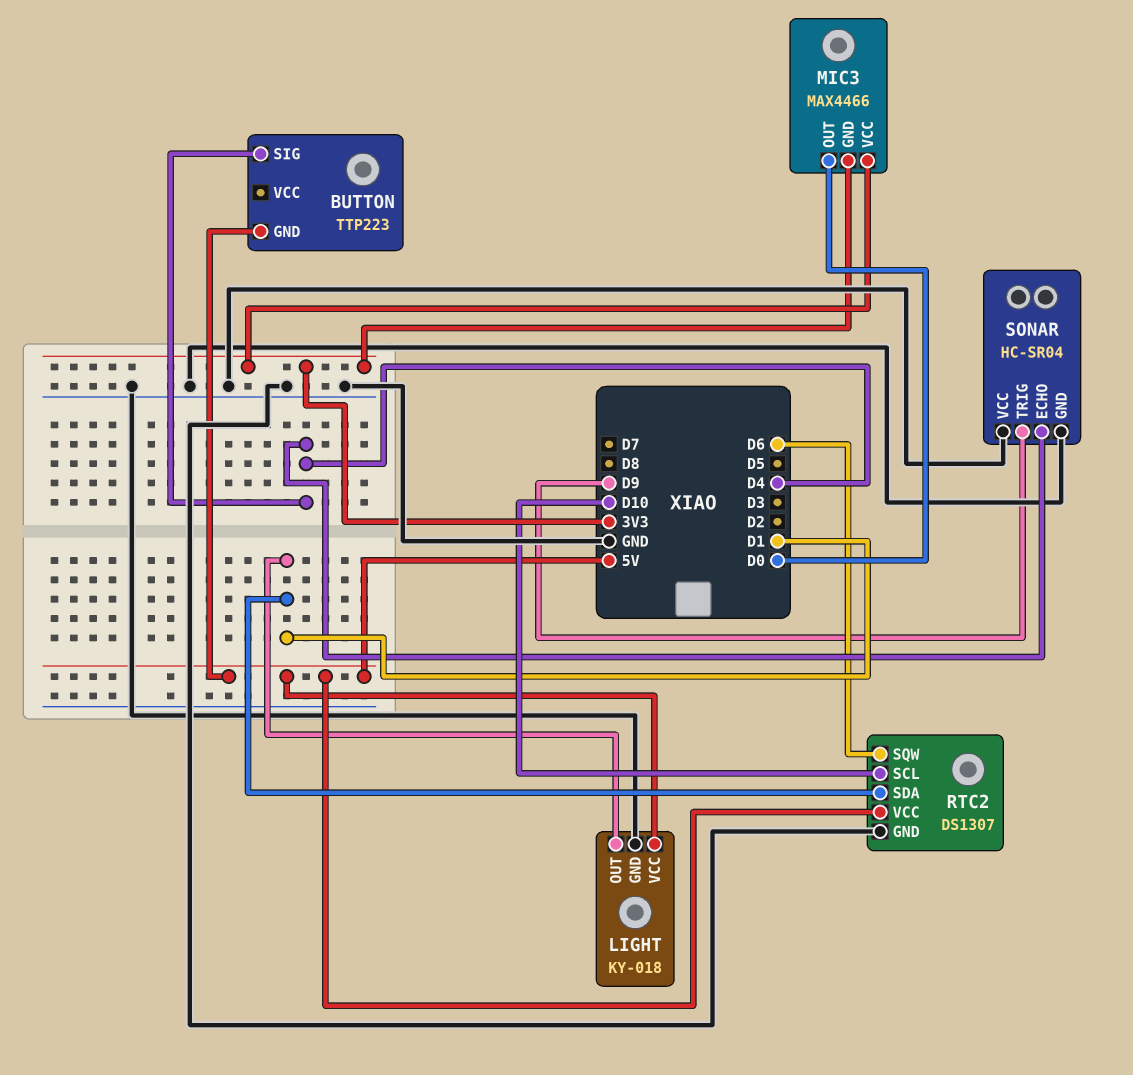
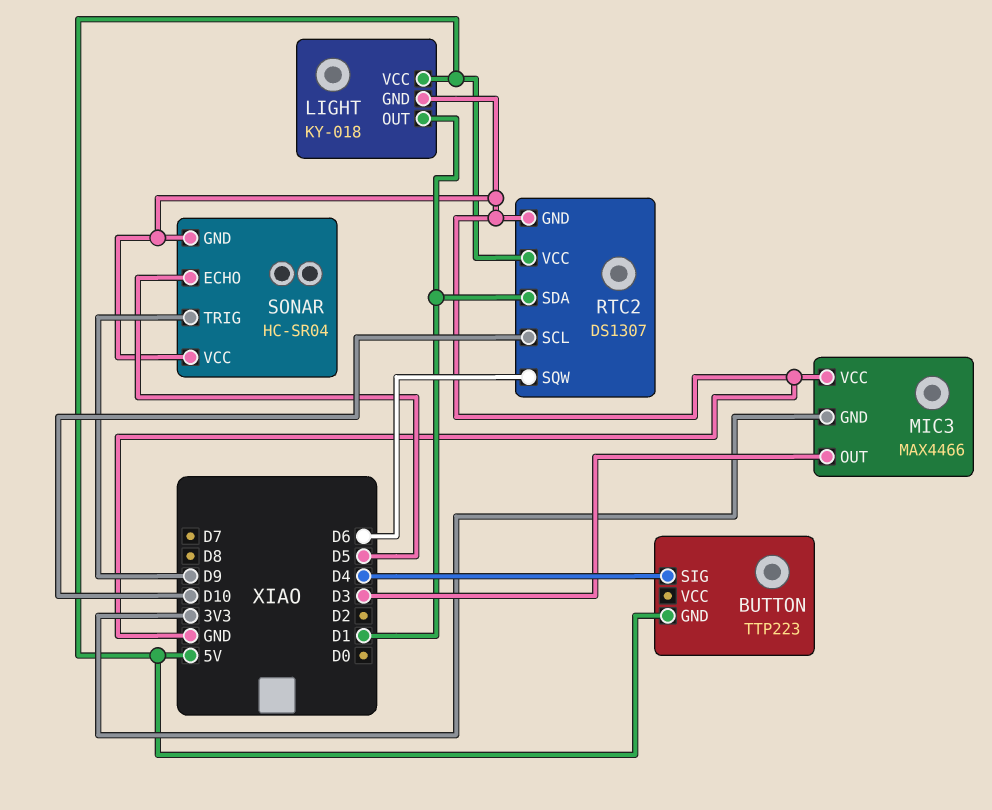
MIC3 pin OUT: D0 -> D3
MIC3 pin VCC: 3V3 -> GND
SONAR pin ECHO: D4 -> D5

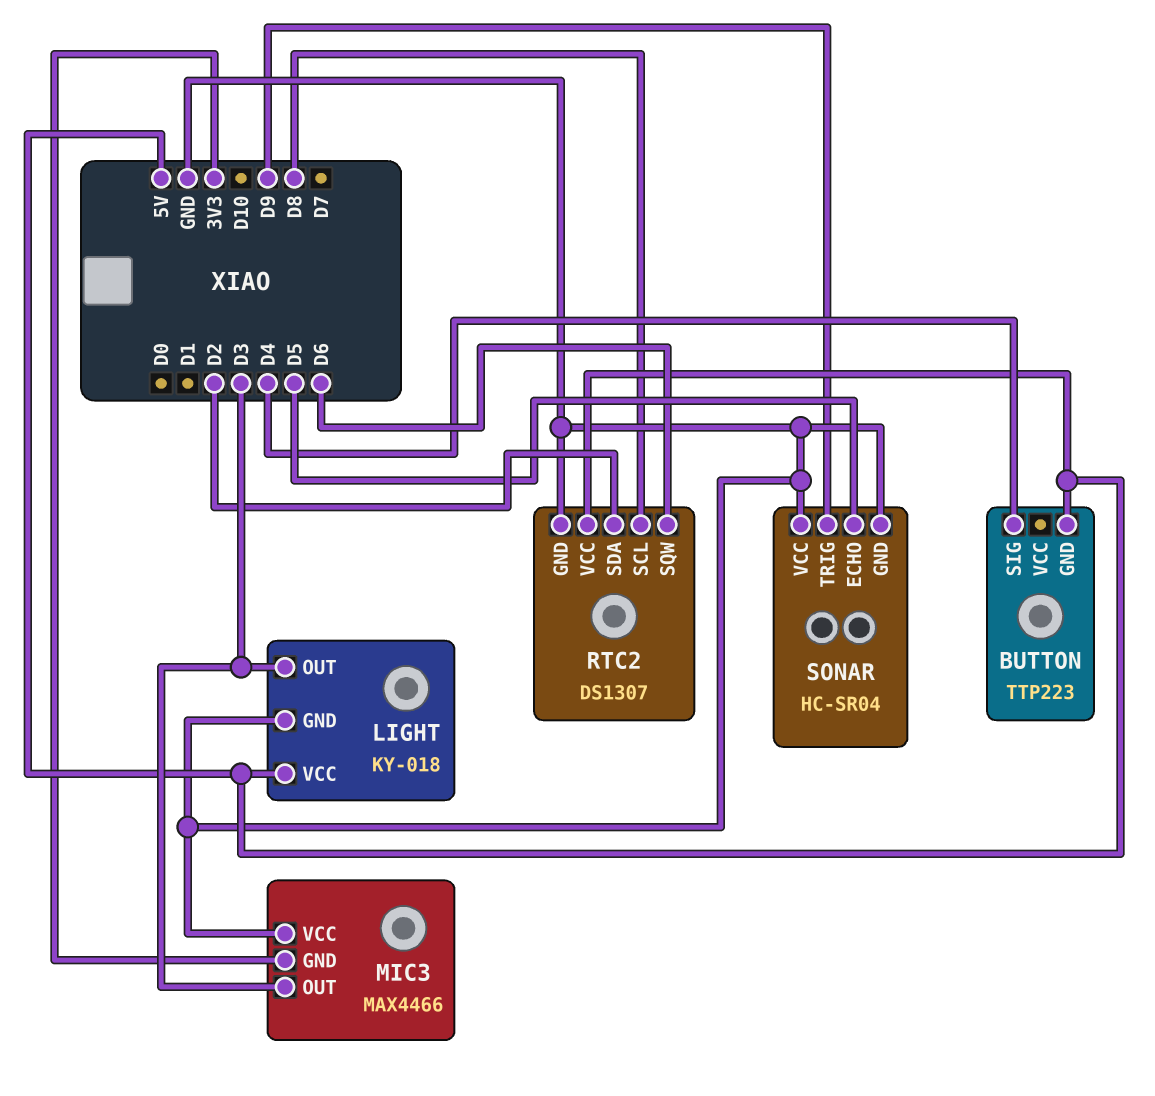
LIGHT pin OUT: D1 -> D3
RTC2 pin SCL: D10 -> D8
RTC2 pin SDA: D1 -> D2

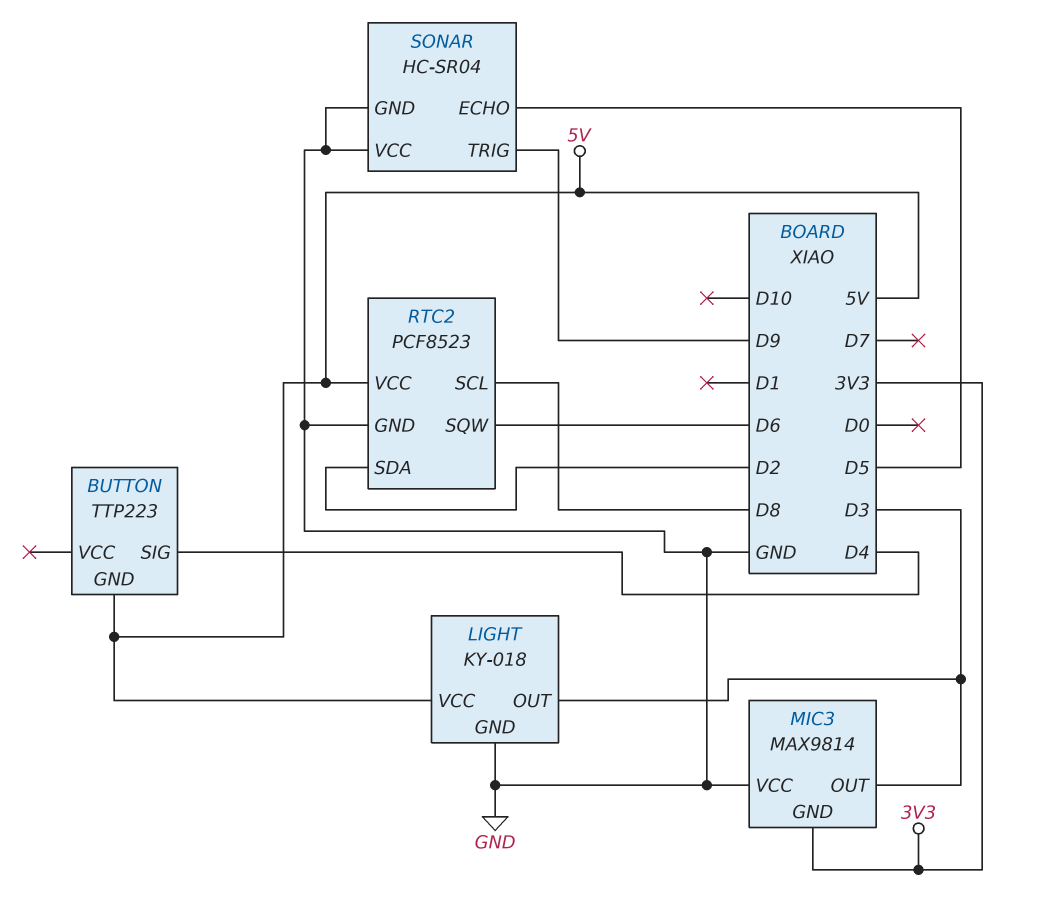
MIC3: MAX4466 -> MAX9814
RTC2: DS1307 -> PCF8523

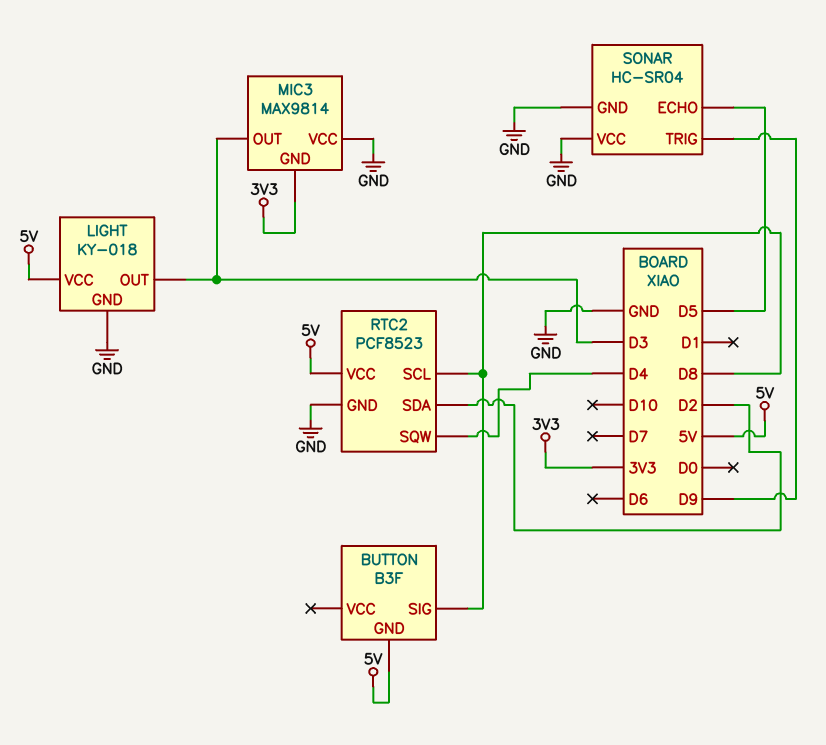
BUTTON: TTP223 -> B3F
BUTTON pin SIG: D4 -> D8
RTC2 pin SQW: D6 -> D4

